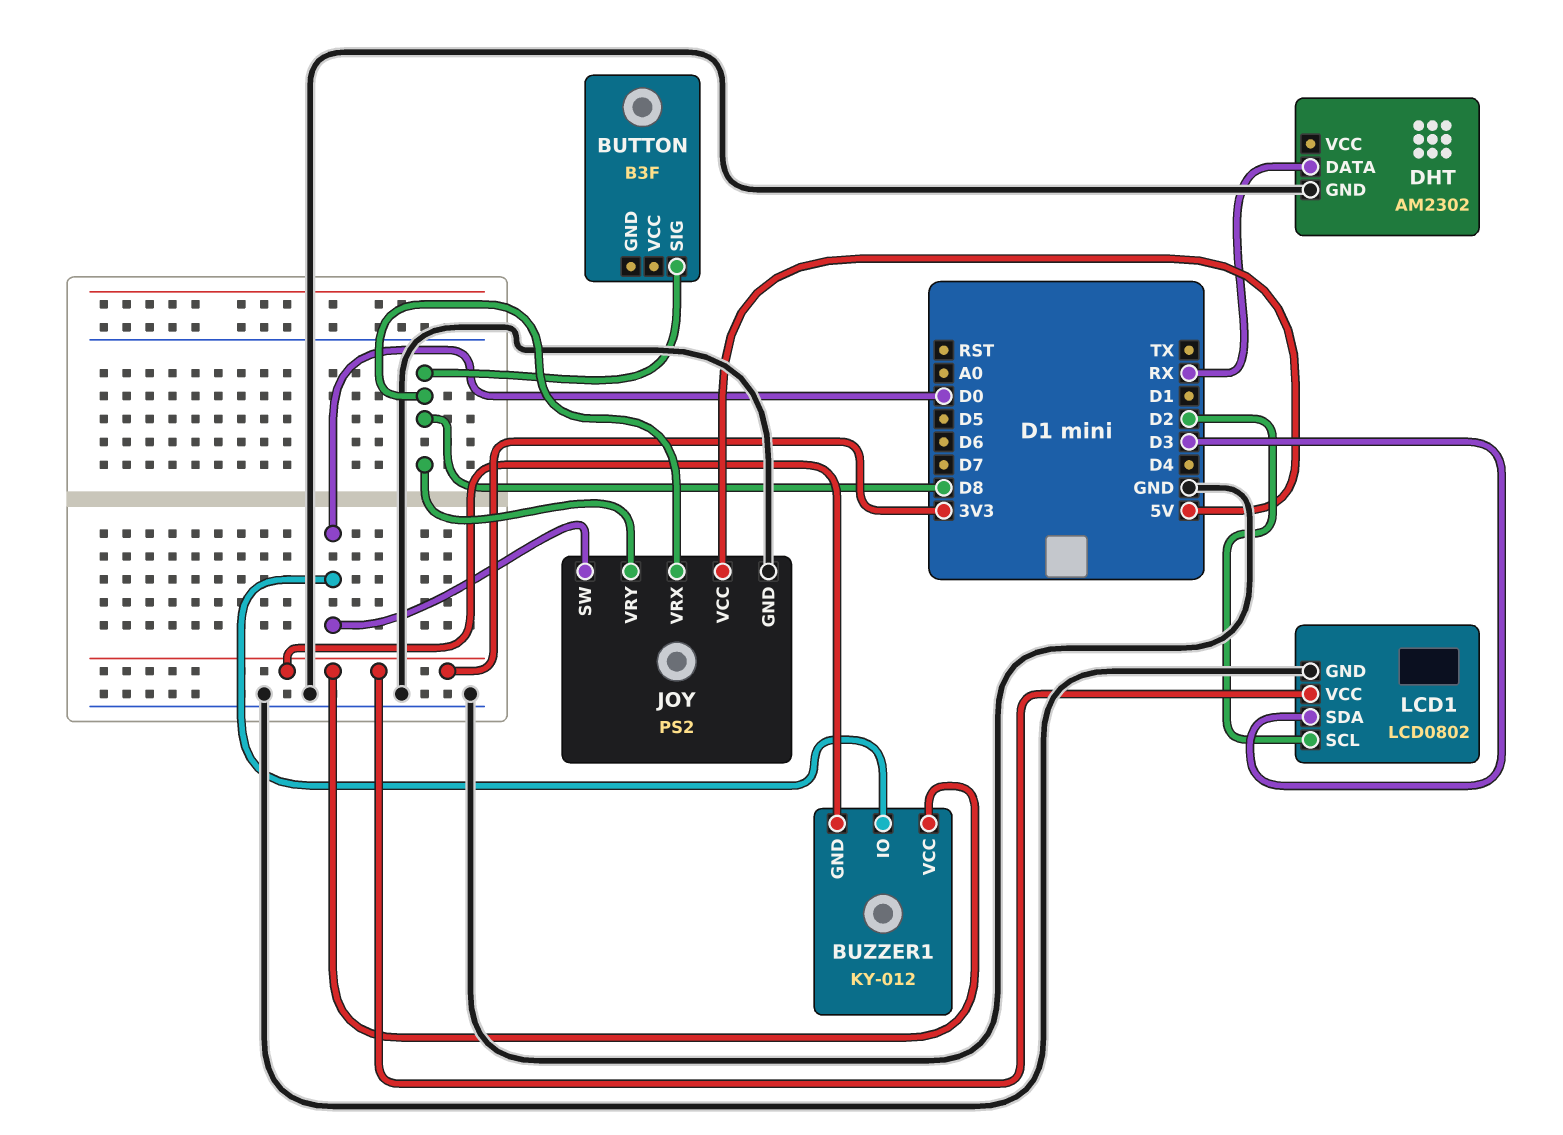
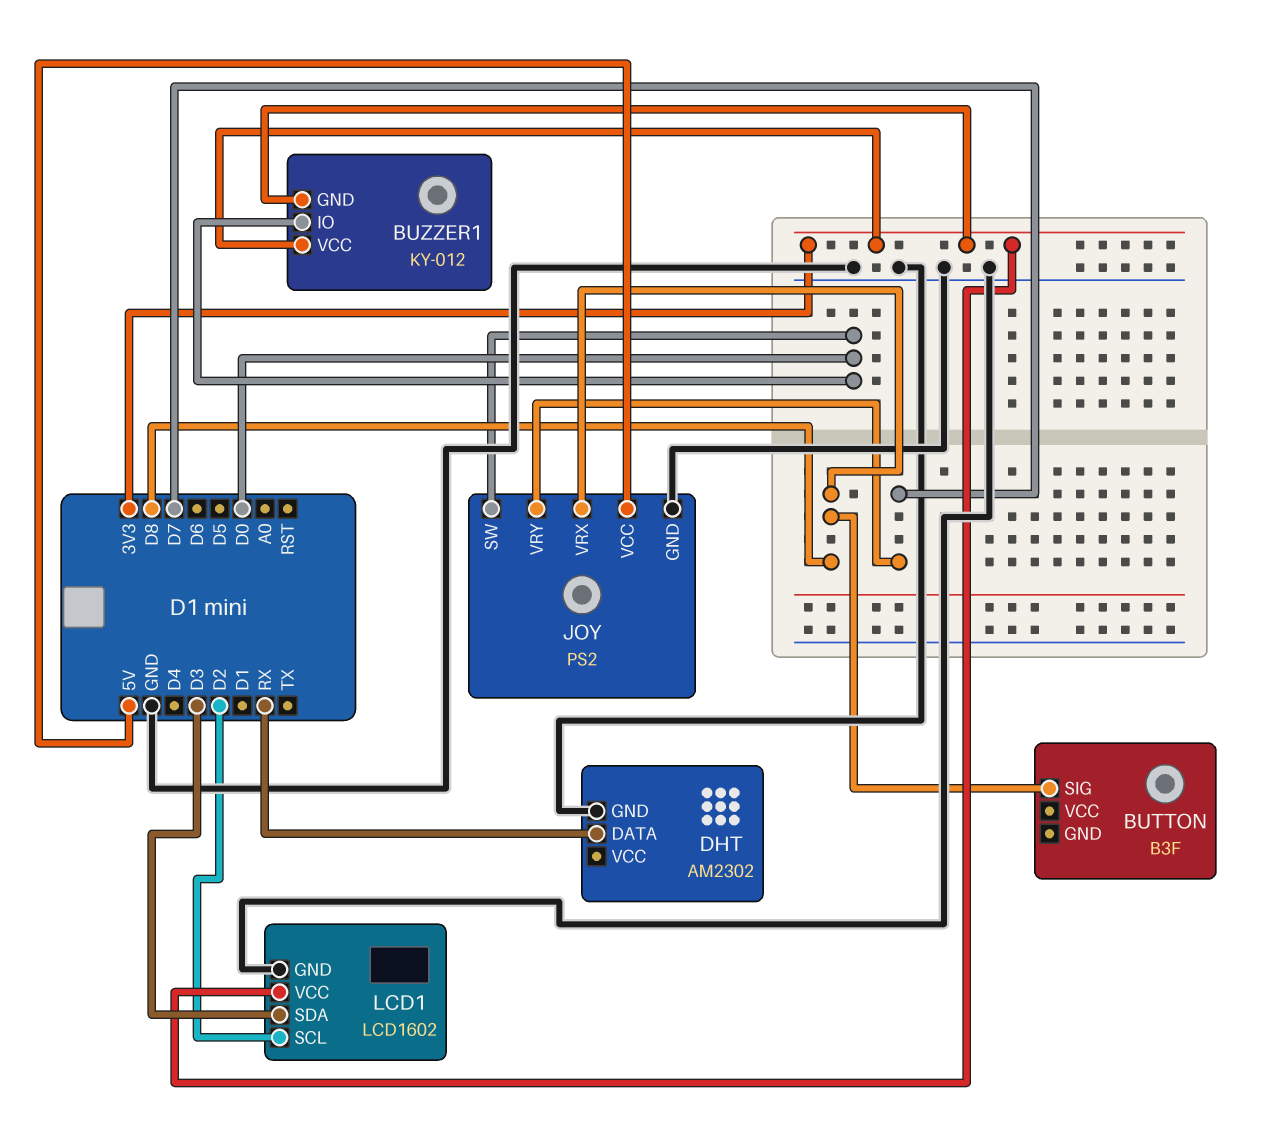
JOY pin VRY: D8 -> D7
LCD1: LCD0802 -> LCD1602

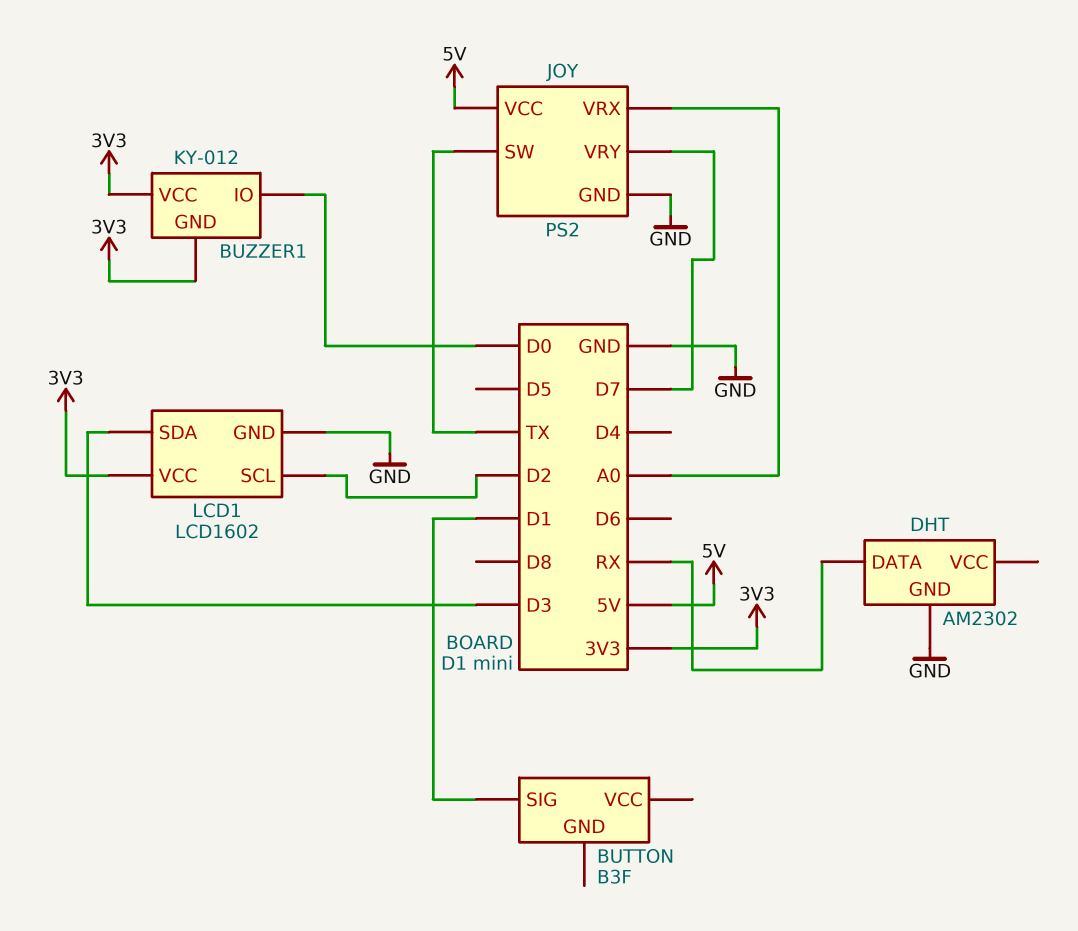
BUTTON pin SIG: D8 -> D1
JOY pin SW: D0 -> TX
JOY pin VRX: D8 -> A0

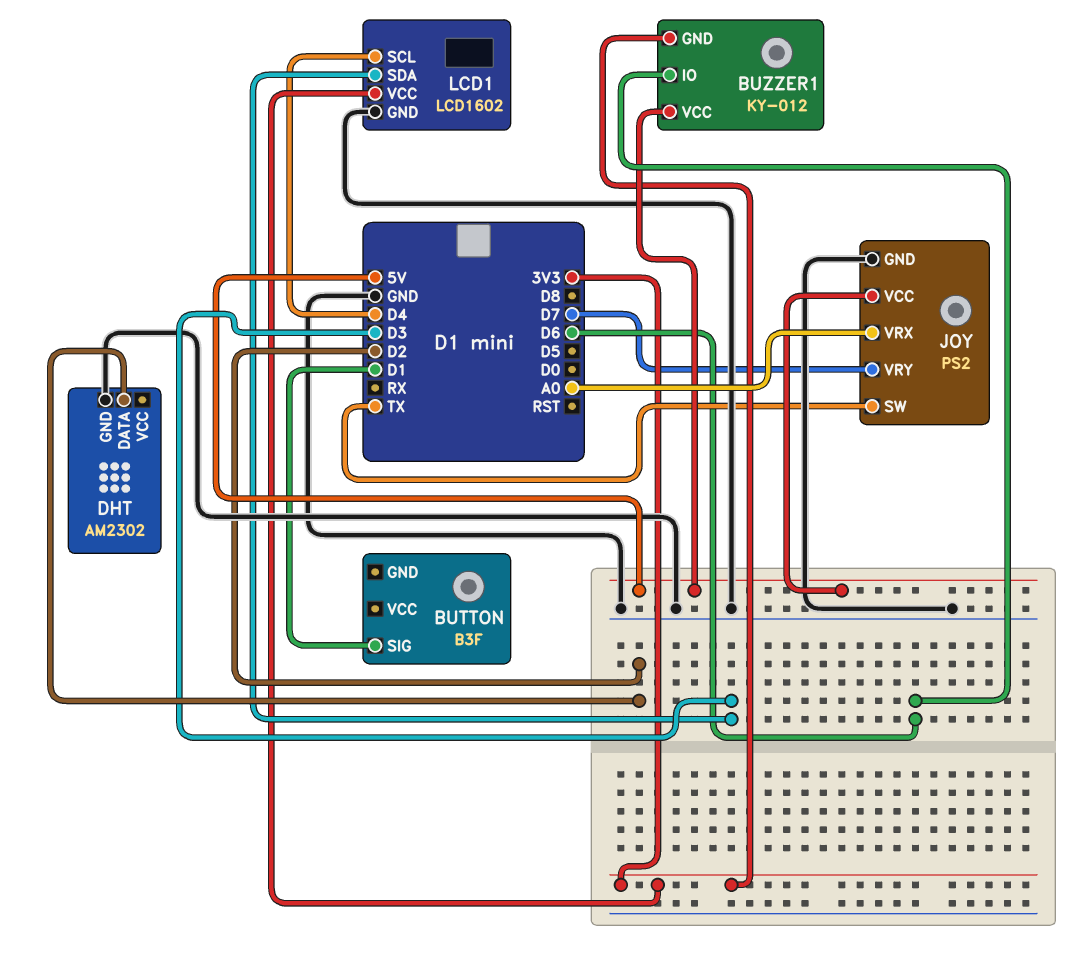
BUZZER1 pin IO: D0 -> D6
BUZZER1 pin VCC: 3V3 -> 5V
DHT pin DATA: RX -> D2
LCD1 pin SCL: D2 -> D4

